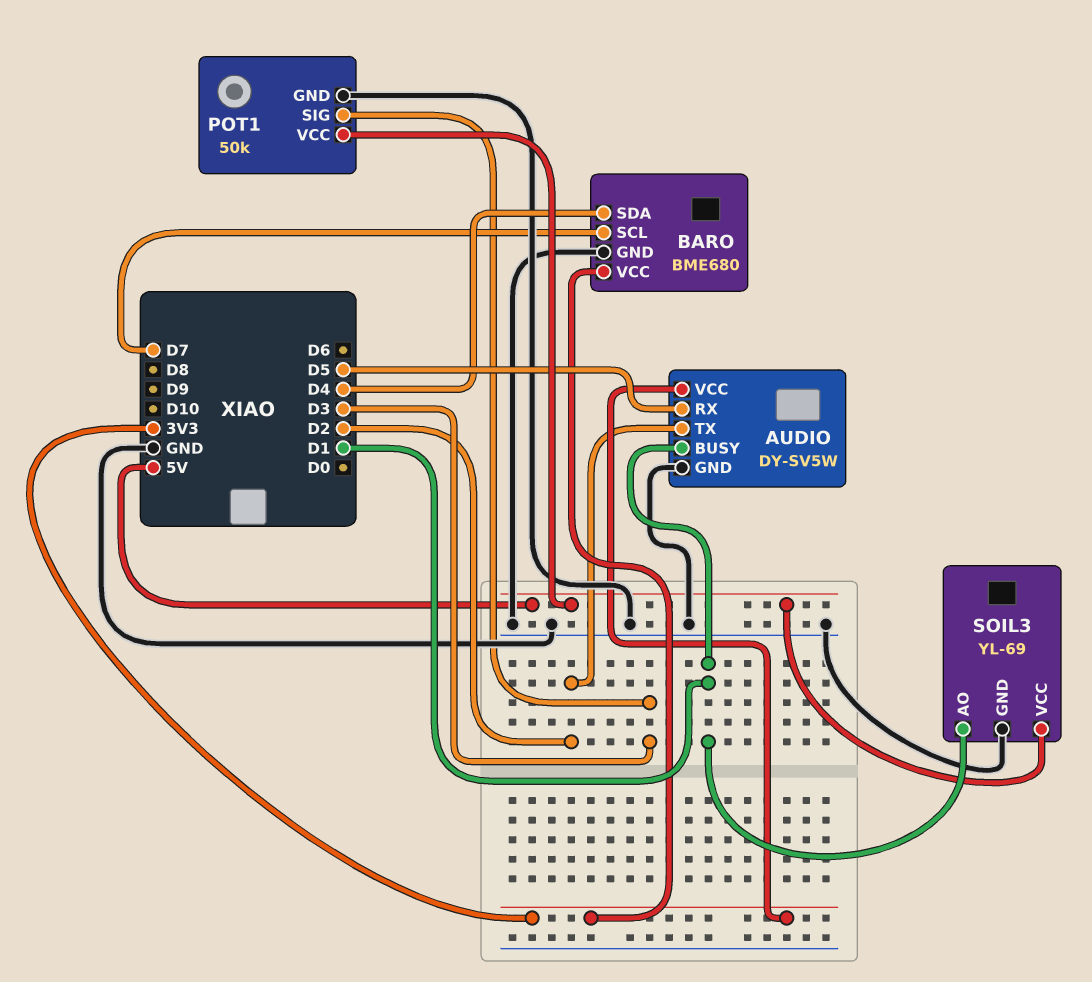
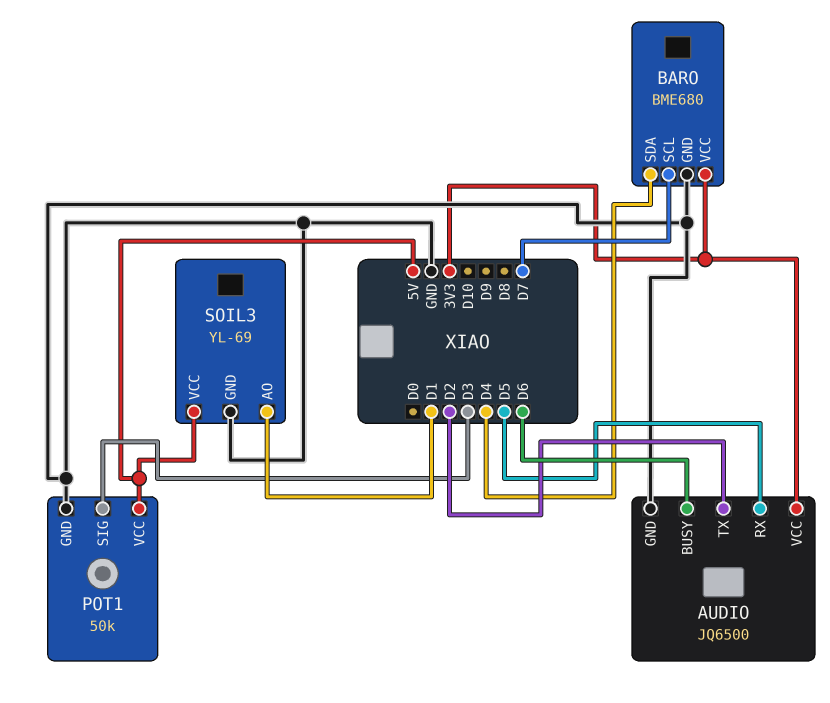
AUDIO: DY-SV5W -> JQ6500
AUDIO pin BUSY: D1 -> D6

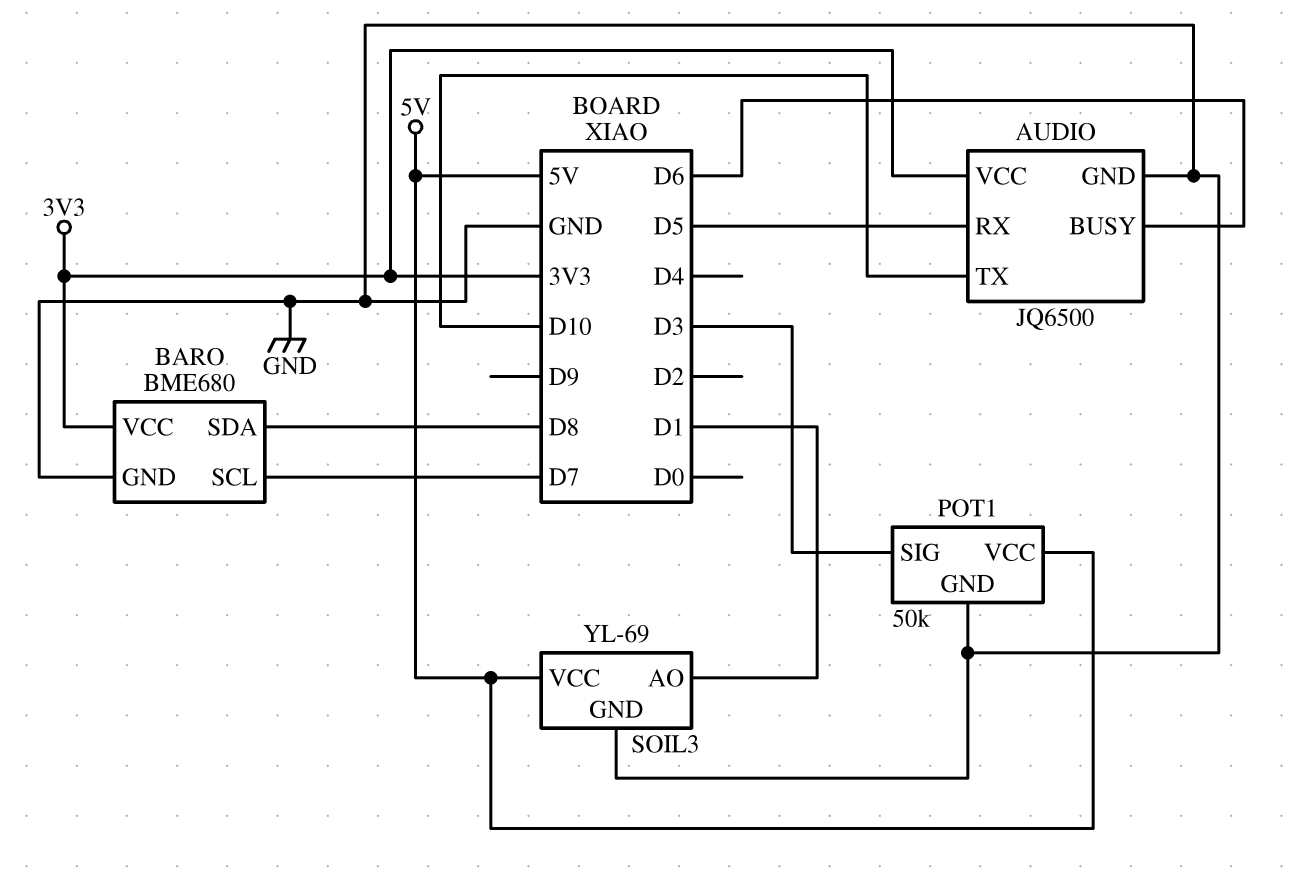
AUDIO pin TX: D2 -> D10
BARO pin SDA: D4 -> D8

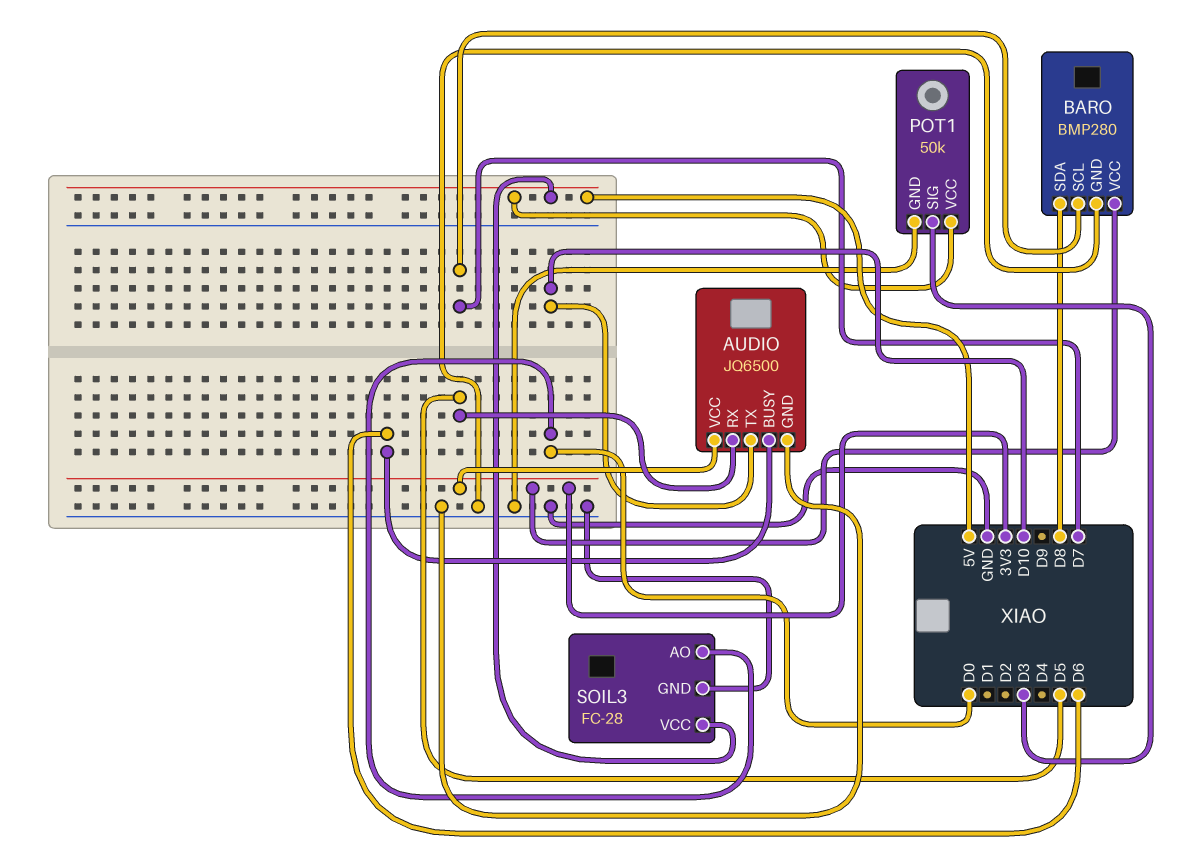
BARO: BME680 -> BMP280
SOIL3: YL-69 -> FC-28
SOIL3 pin AO: D1 -> D0

